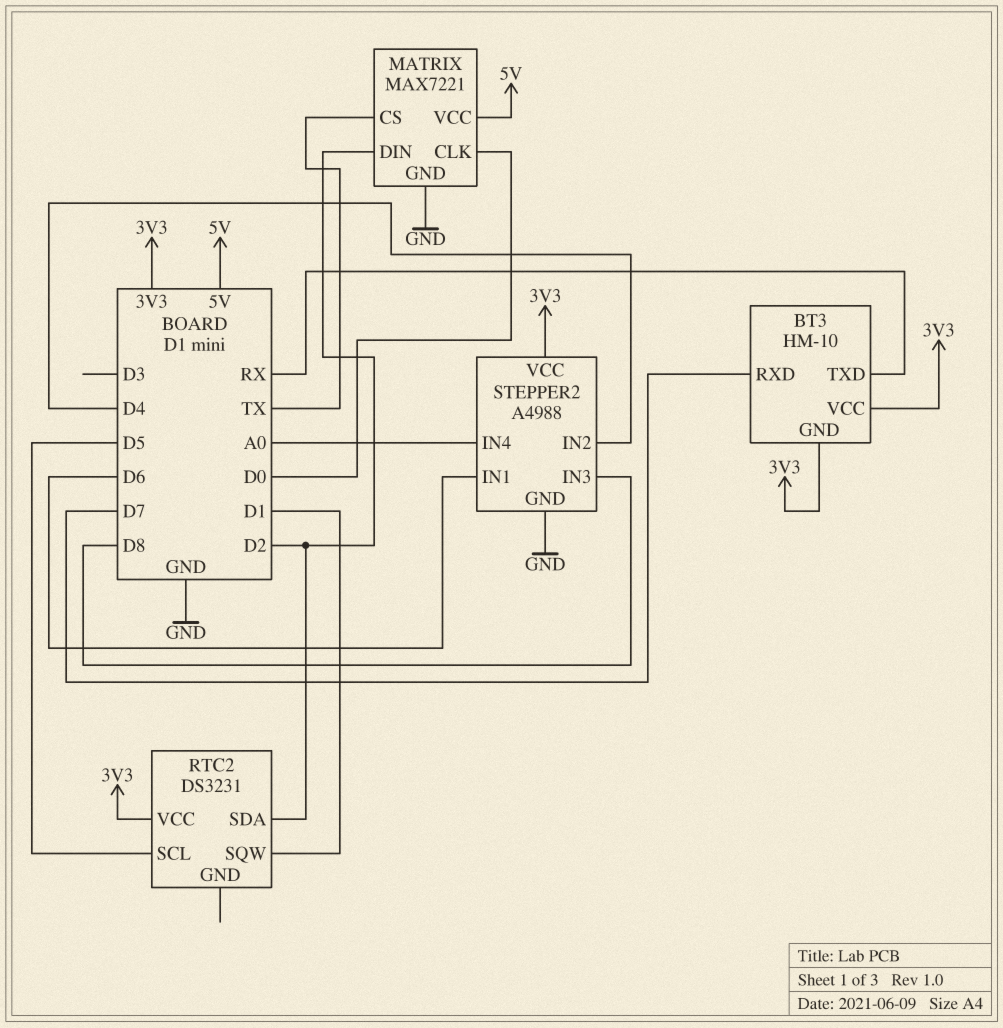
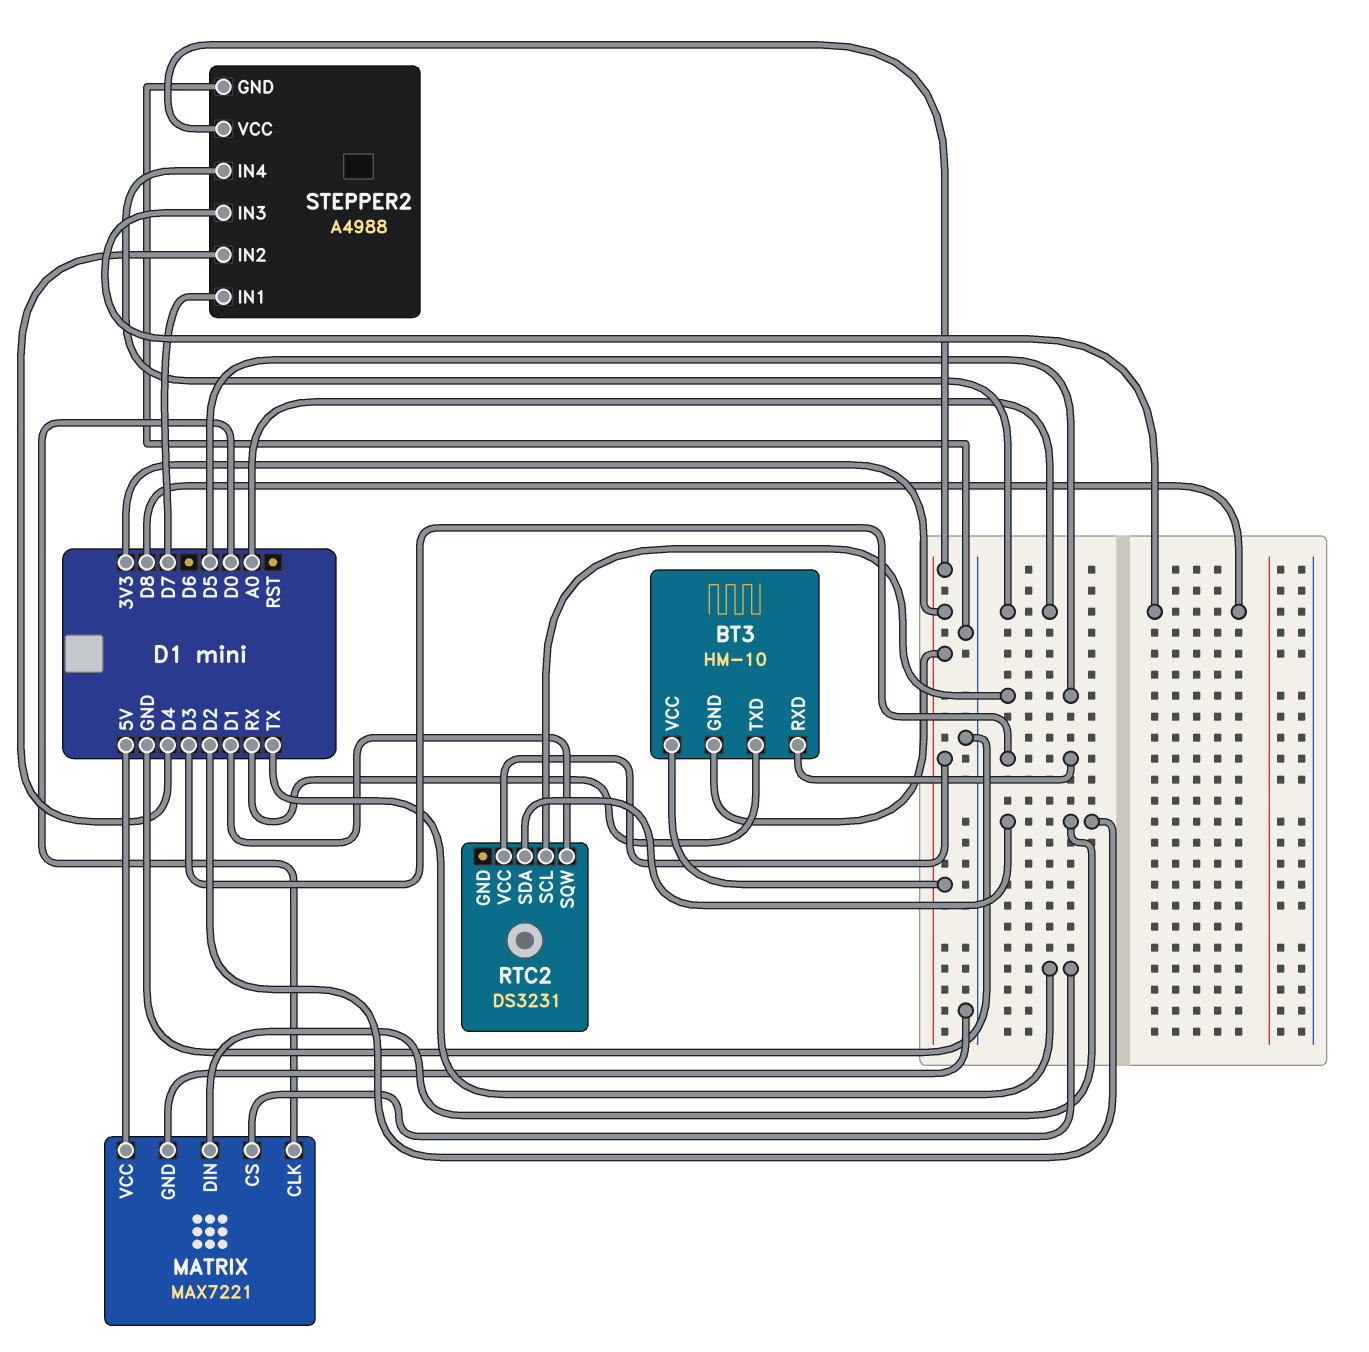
BT3 pin RXD: D7 -> D3
STEPPER2 pin IN1: D6 -> D7

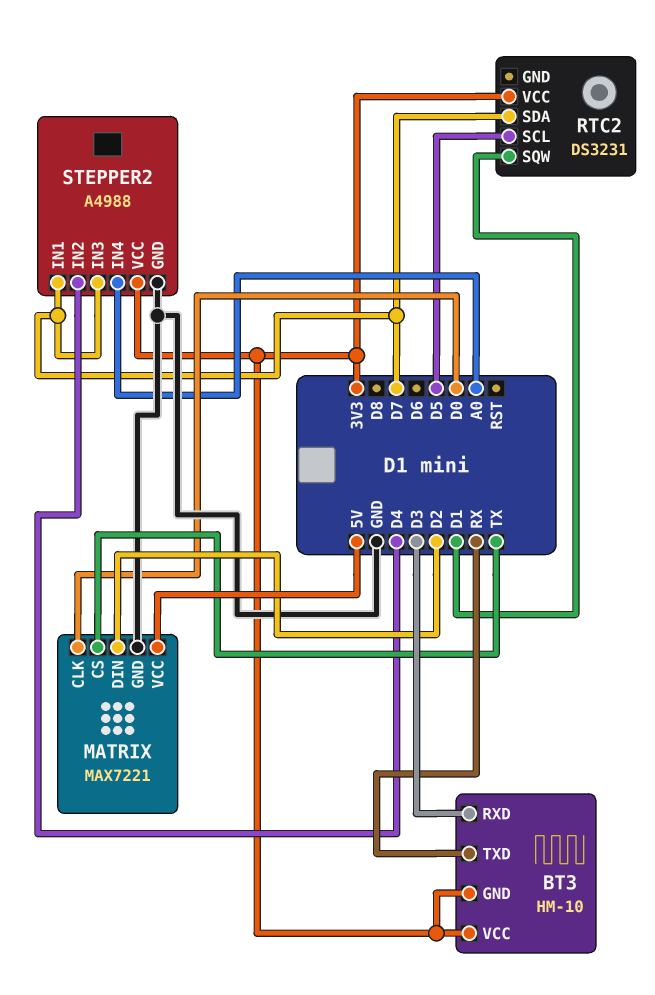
RTC2 pin SDA: D2 -> D7
STEPPER2 pin IN3: D8 -> D7

